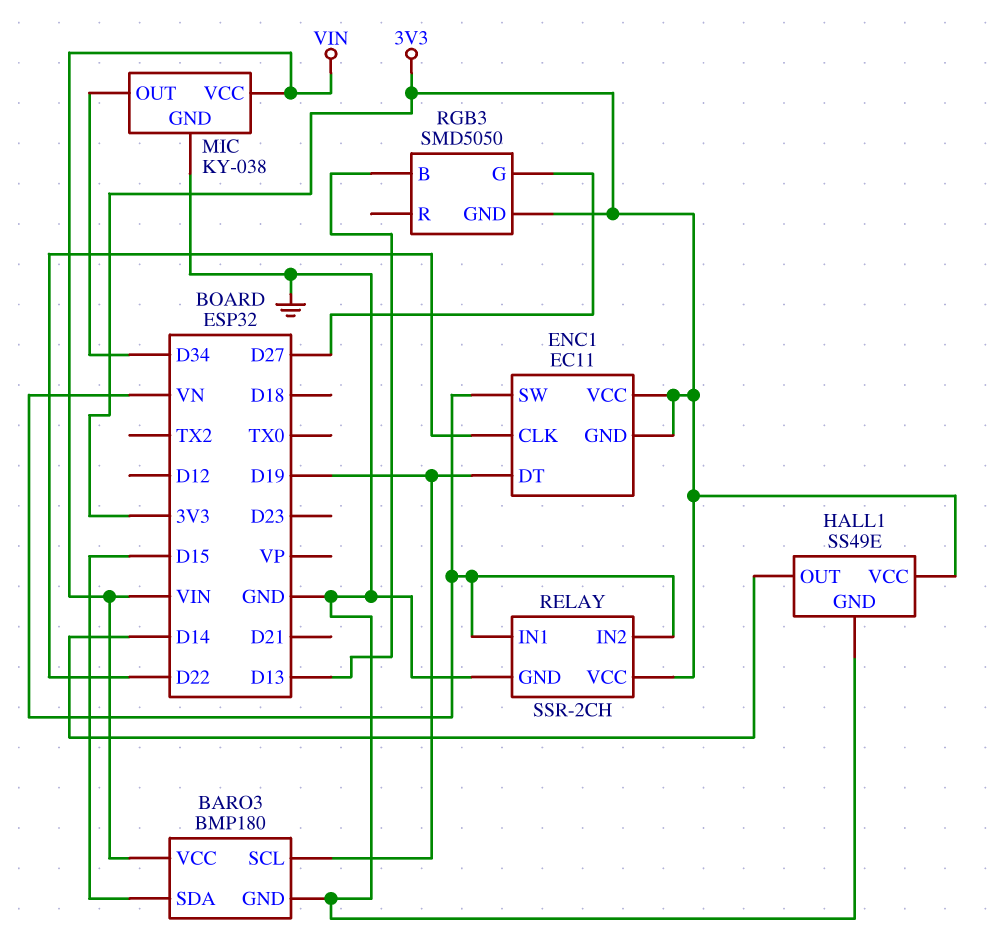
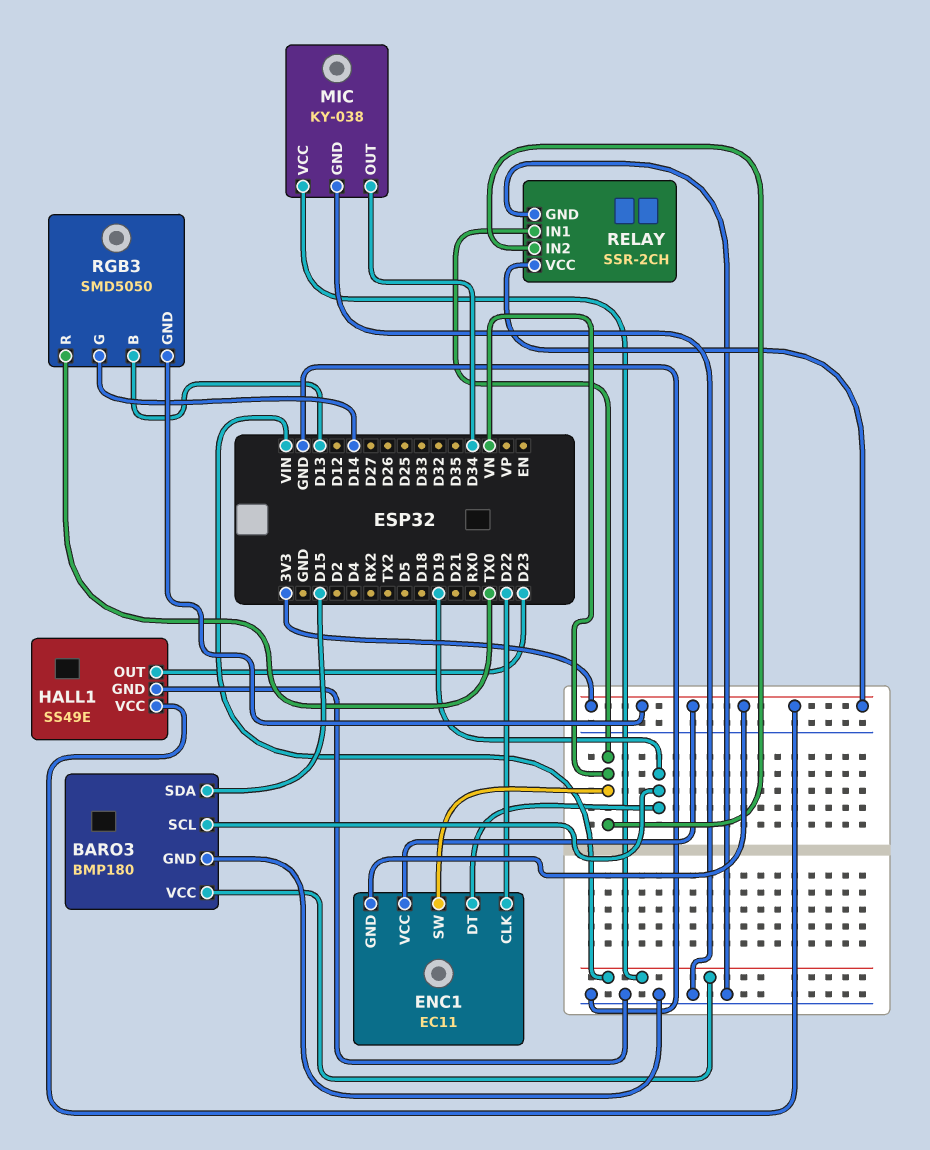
HALL1 pin OUT: D14 -> D23
RGB3 pin G: D27 -> D14
RGB3 pin R: none -> TX0

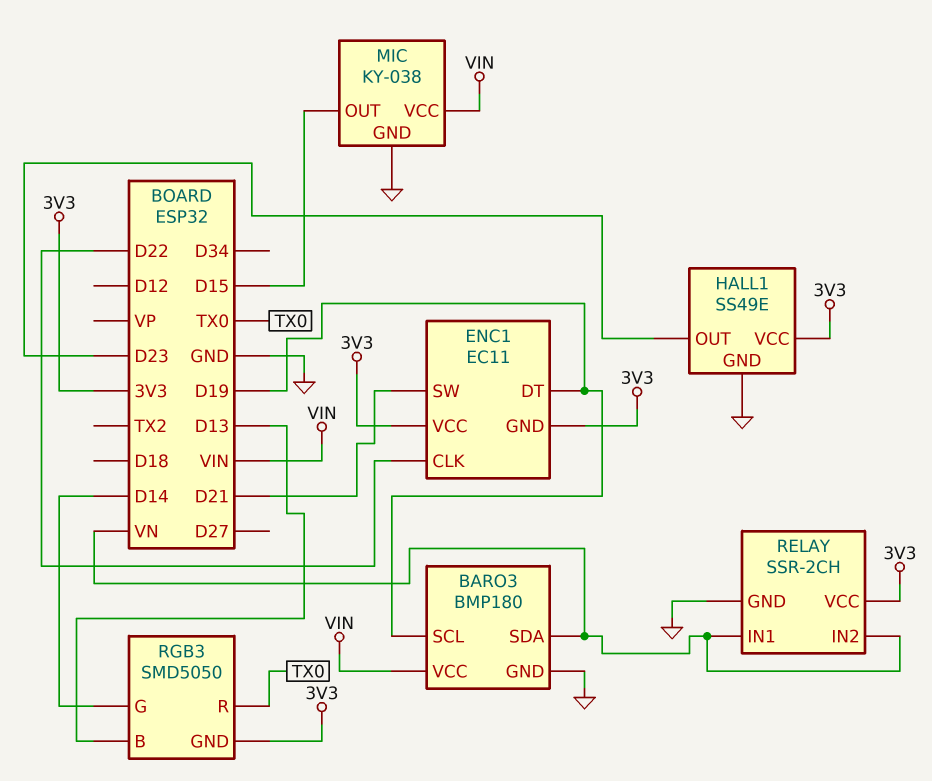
BARO3 pin SDA: D15 -> VN
ENC1 pin SW: VN -> D21
MIC pin OUT: D34 -> D15

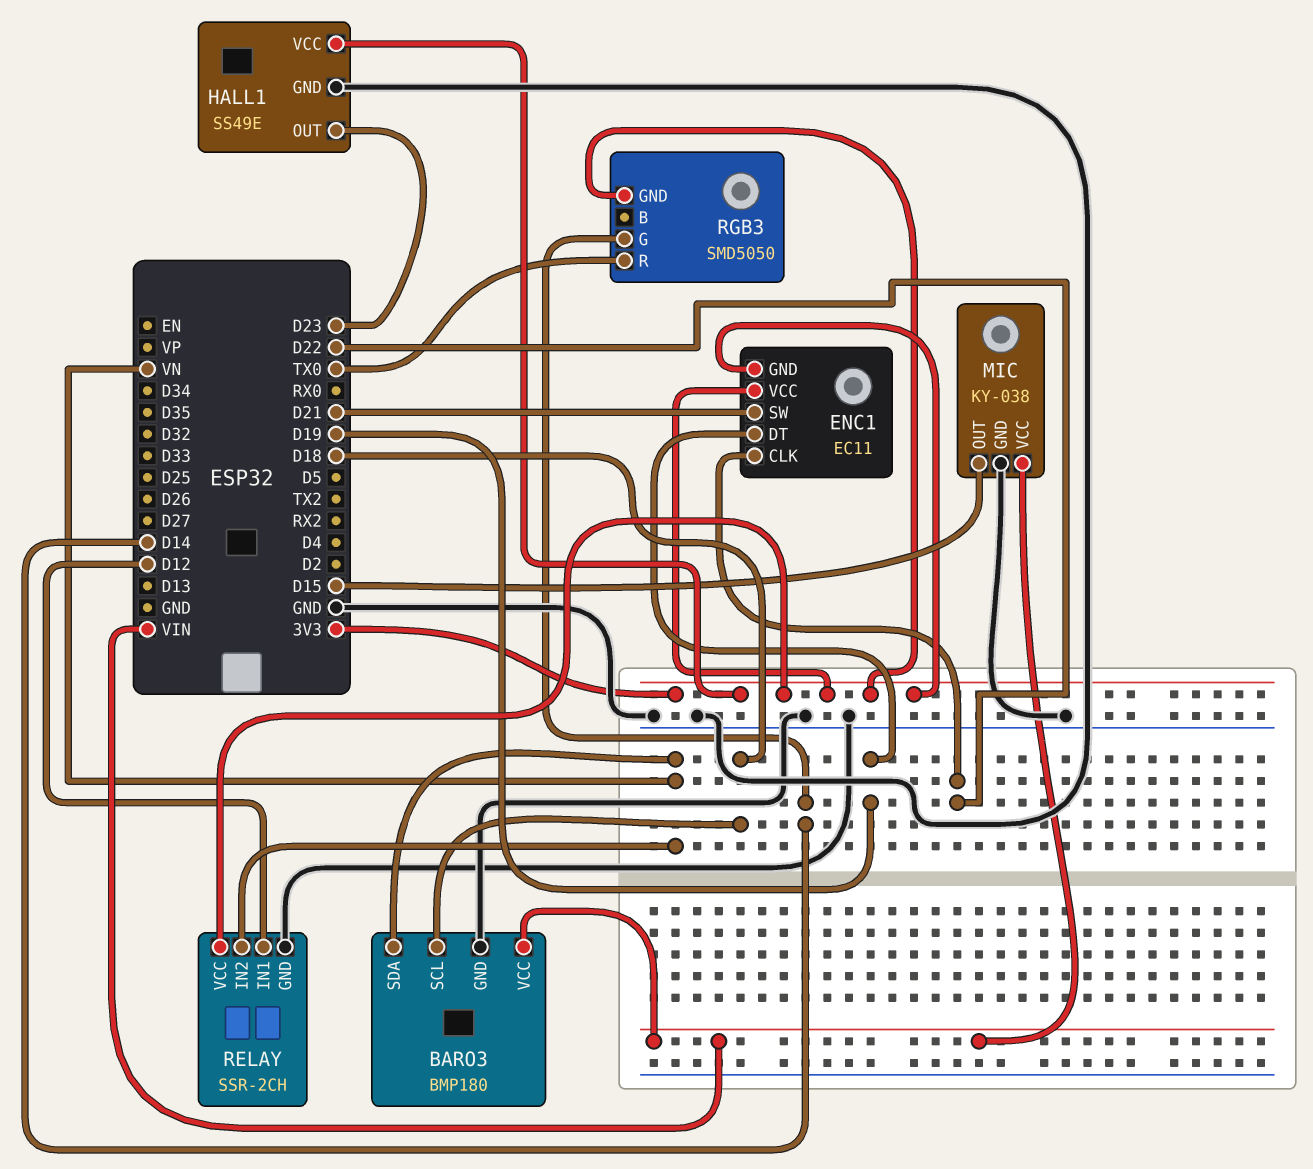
BARO3 pin SCL: D19 -> D18
RELAY pin IN1: VN -> D12
RGB3 pin B: D13 -> none

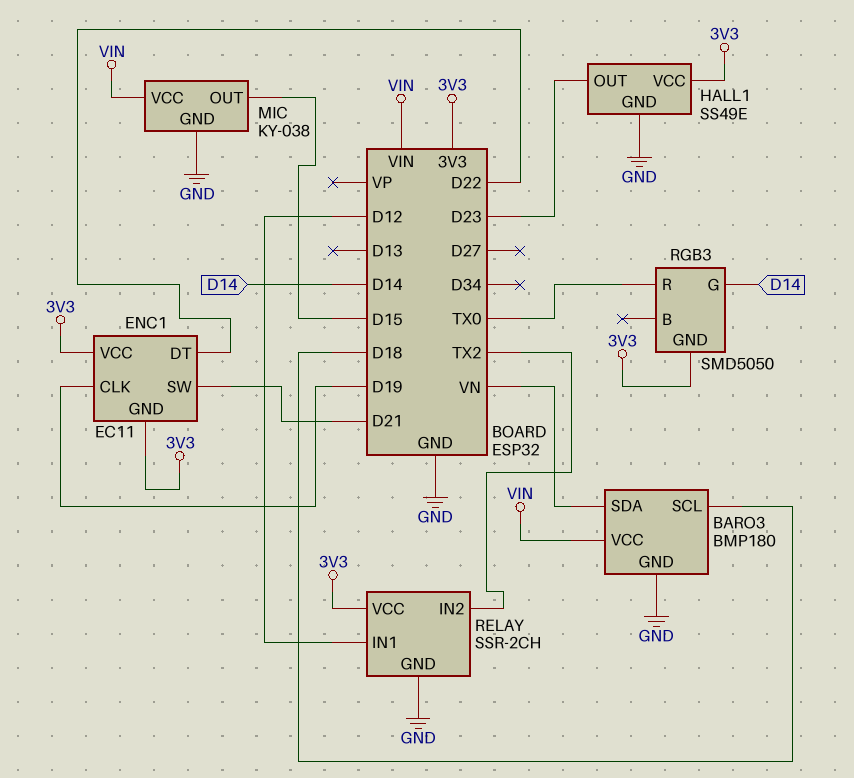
ENC1 pin CLK: D22 -> D19
ENC1 pin DT: D19 -> D22
RELAY pin IN2: VN -> TX2

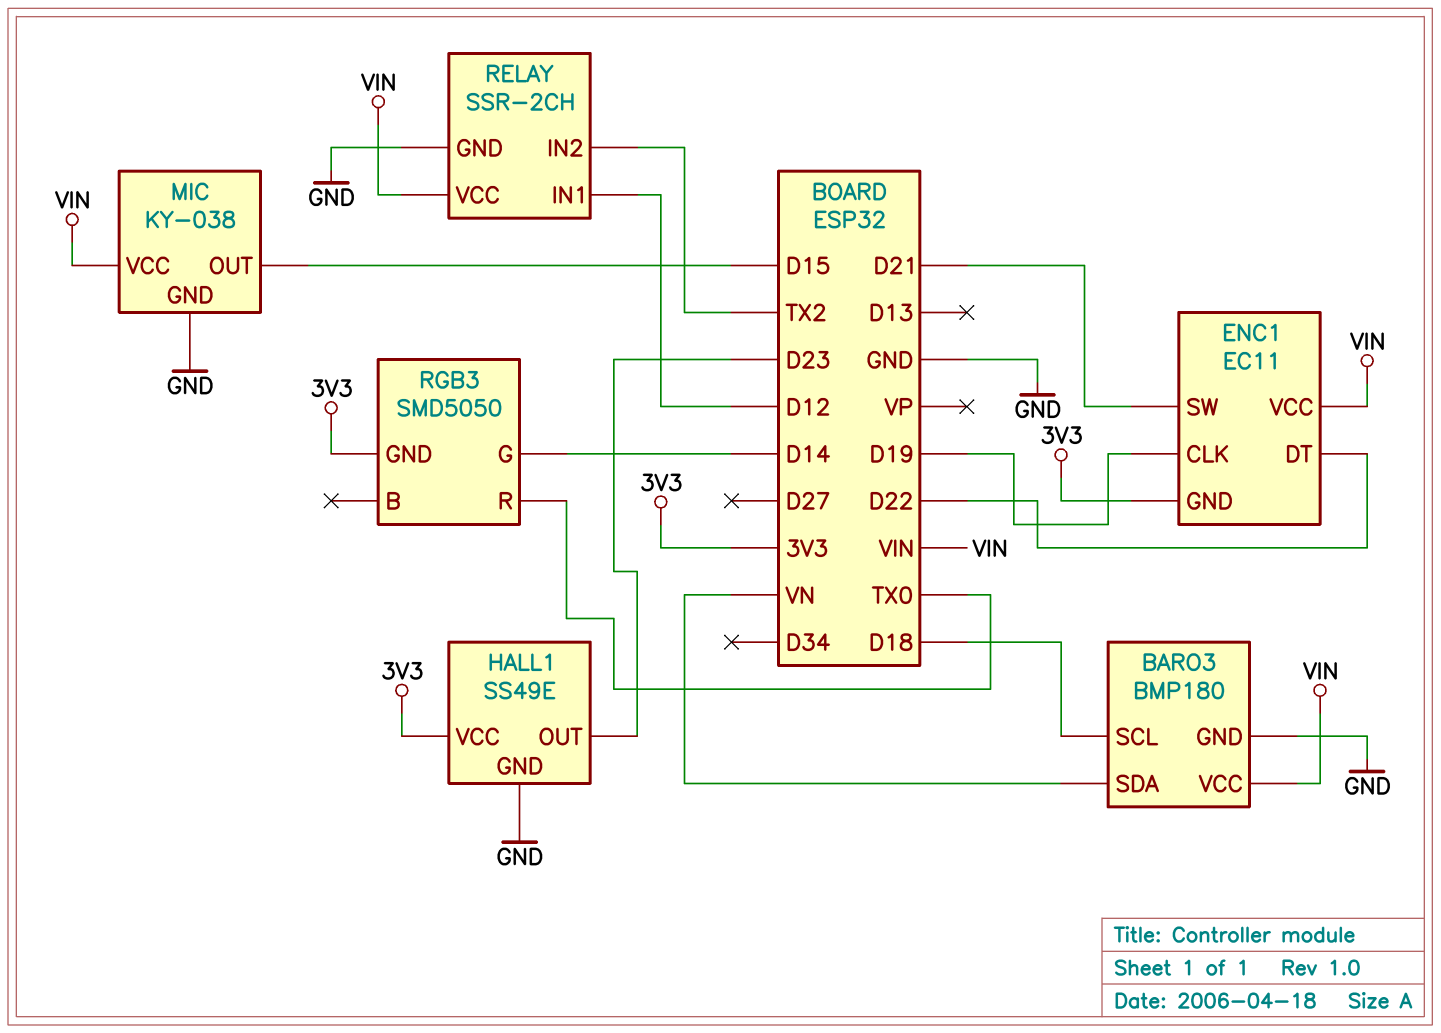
ENC1 pin VCC: 3V3 -> VIN
RELAY pin VCC: 3V3 -> VIN

